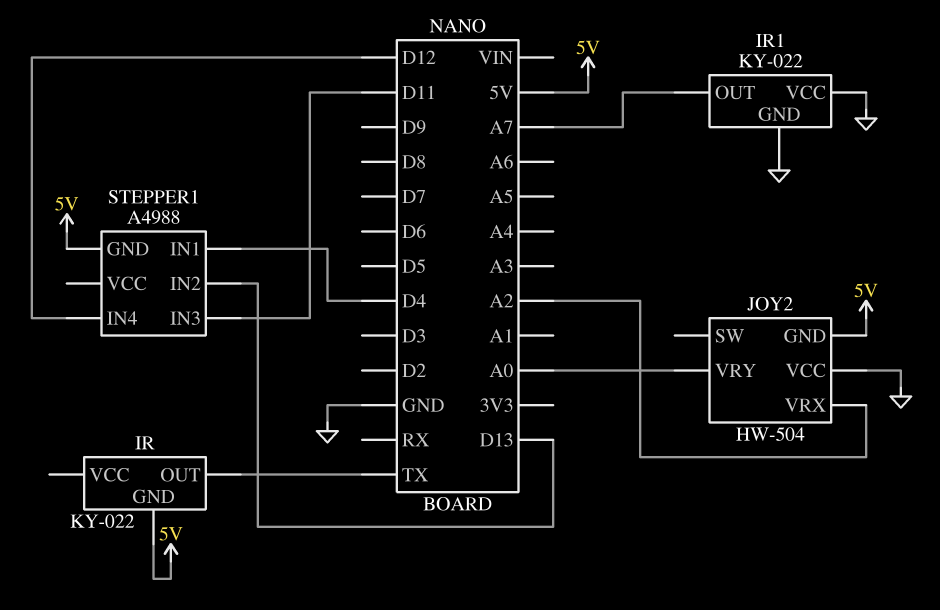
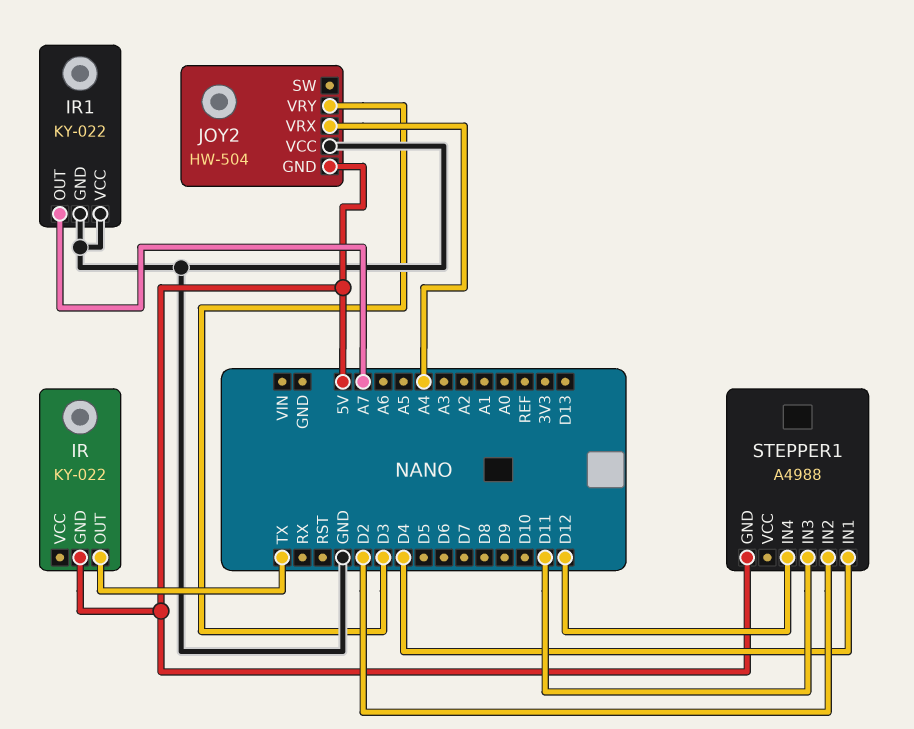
JOY2 pin VRX: A2 -> A4
JOY2 pin VRY: A0 -> D3
STEPPER1 pin IN2: D13 -> D2

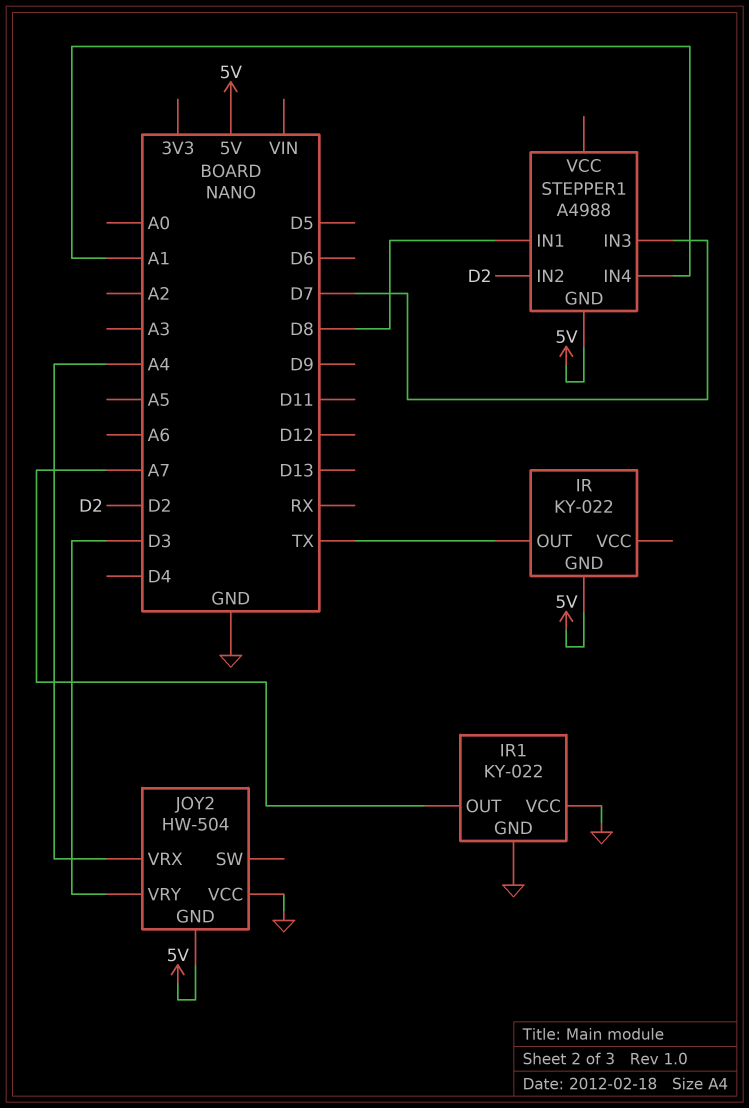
STEPPER1 pin IN1: D4 -> D8
STEPPER1 pin IN3: D11 -> D7
STEPPER1 pin IN4: D12 -> A1

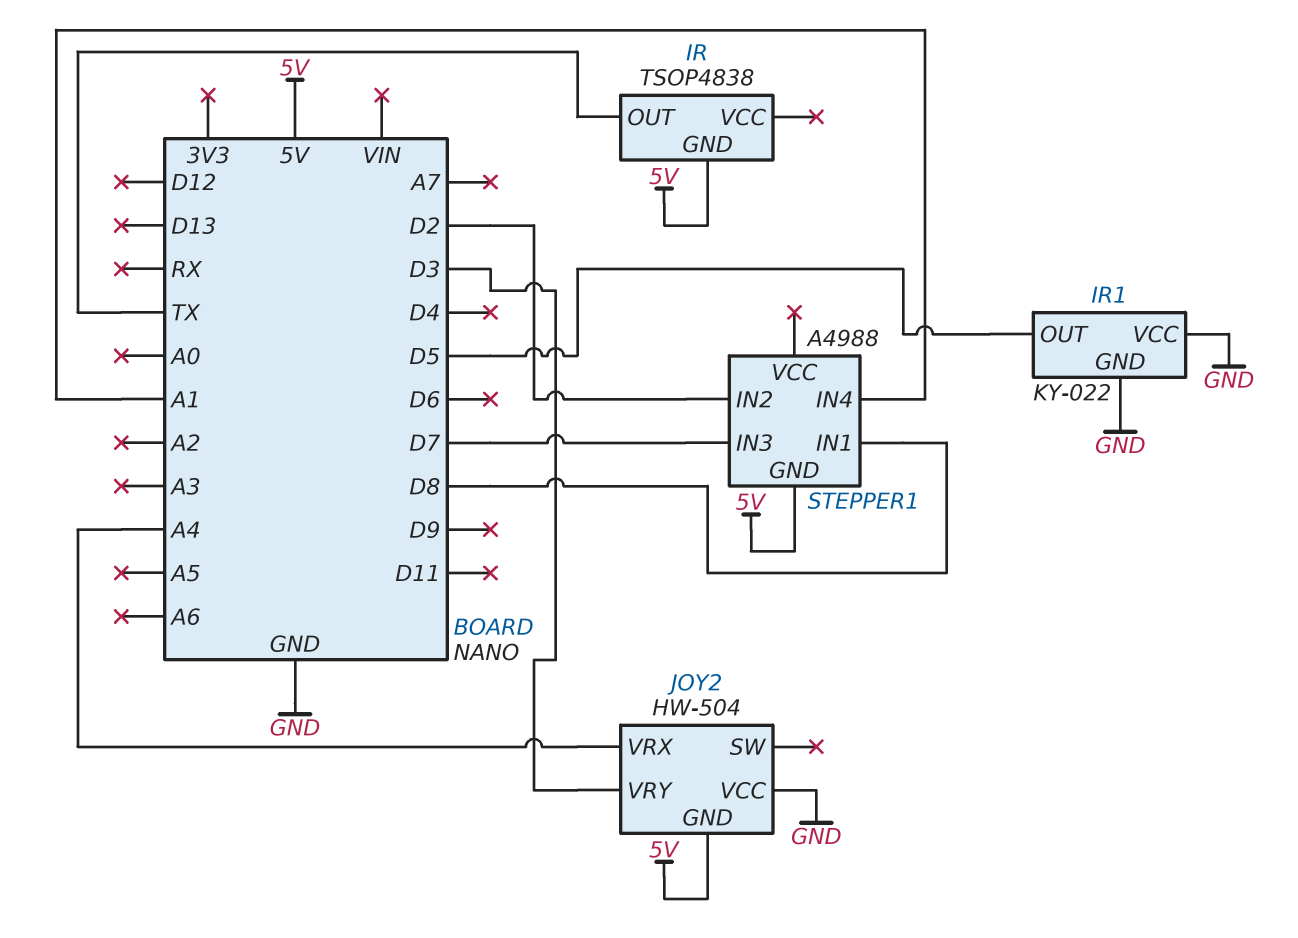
IR: KY-022 -> TSOP4838
IR1 pin OUT: A7 -> D5

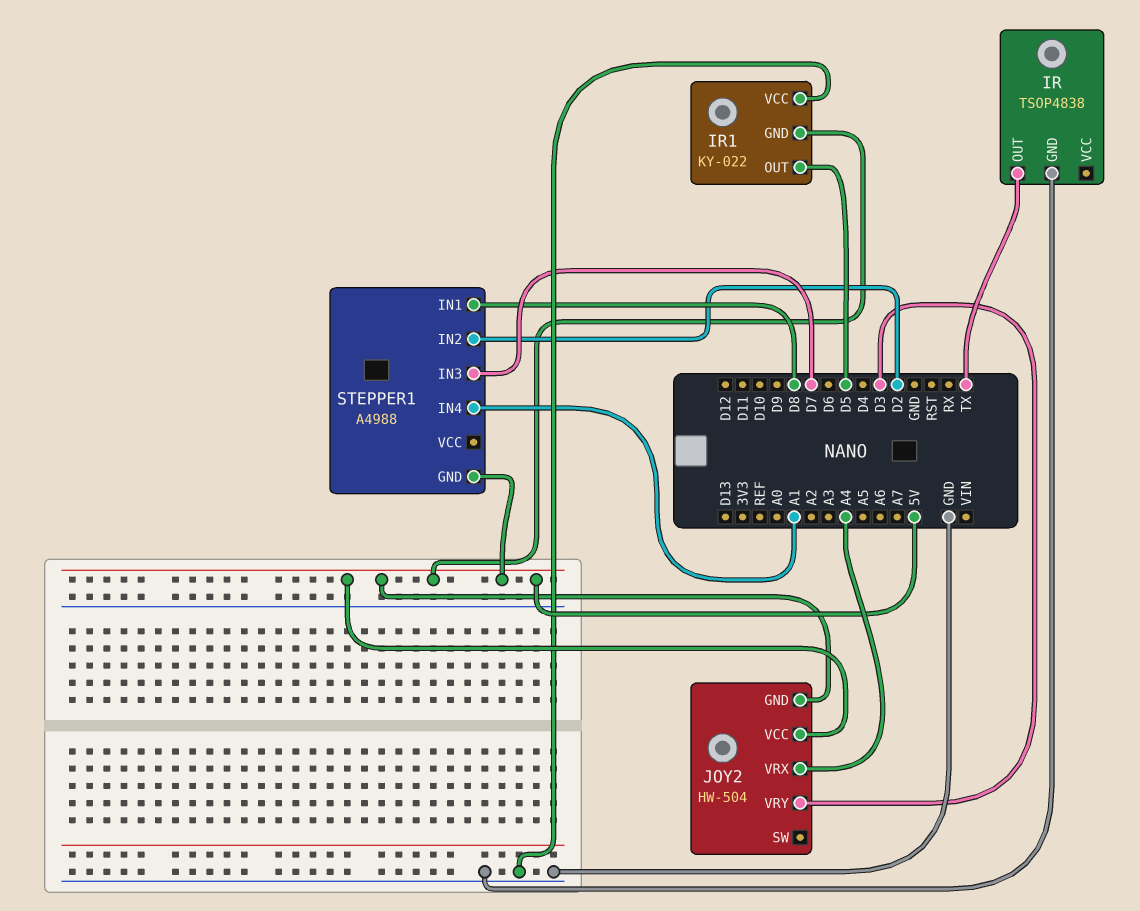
IR pin GND: 5V -> GND
IR1 pin GND: GND -> 5V
JOY2 pin VCC: GND -> 5V

